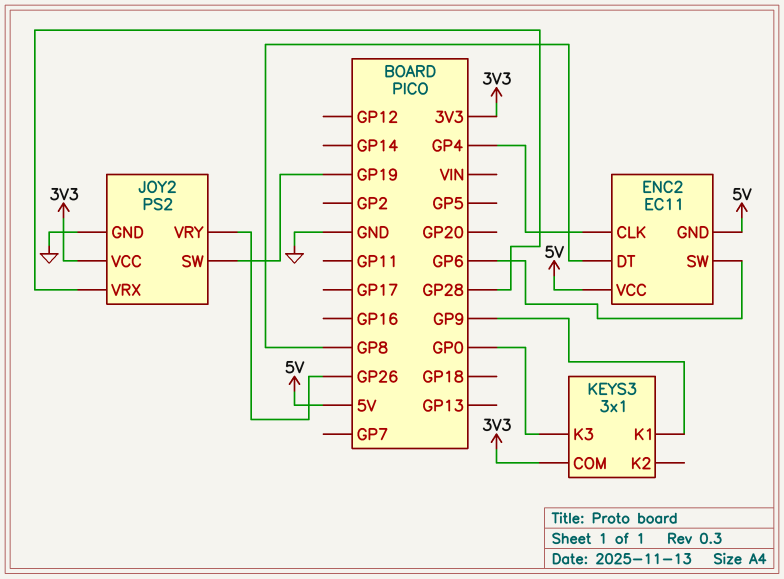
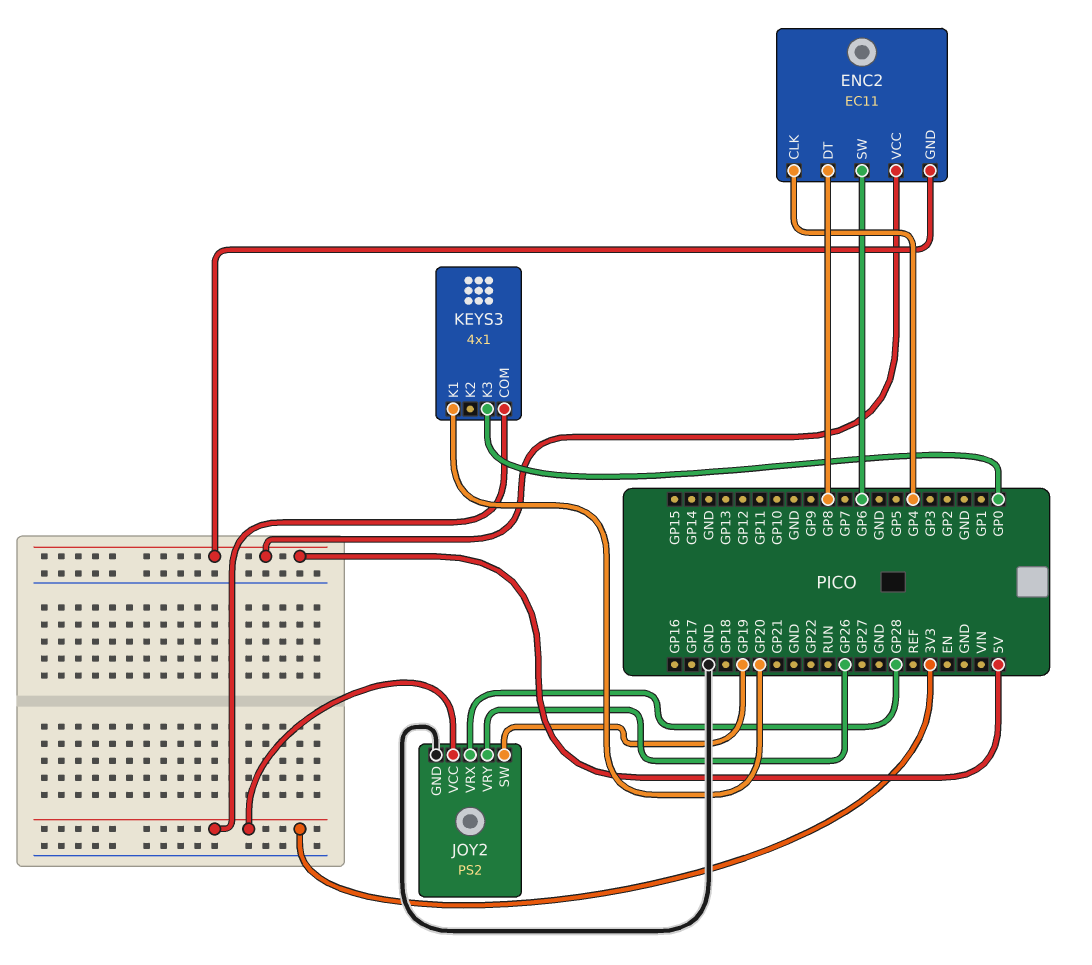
KEYS3: 3x1 -> 4x1
KEYS3 pin K1: GP9 -> GP20

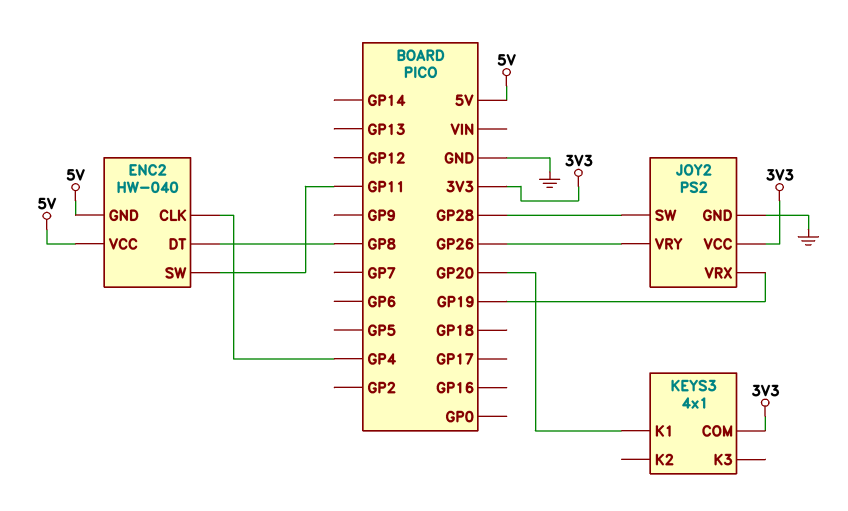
ENC2: EC11 -> HW-040
ENC2 pin SW: GP6 -> GP11
JOY2 pin SW: GP19 -> GP28
JOY2 pin VRX: GP28 -> GP19
KEYS3 pin K3: GP0 -> none

